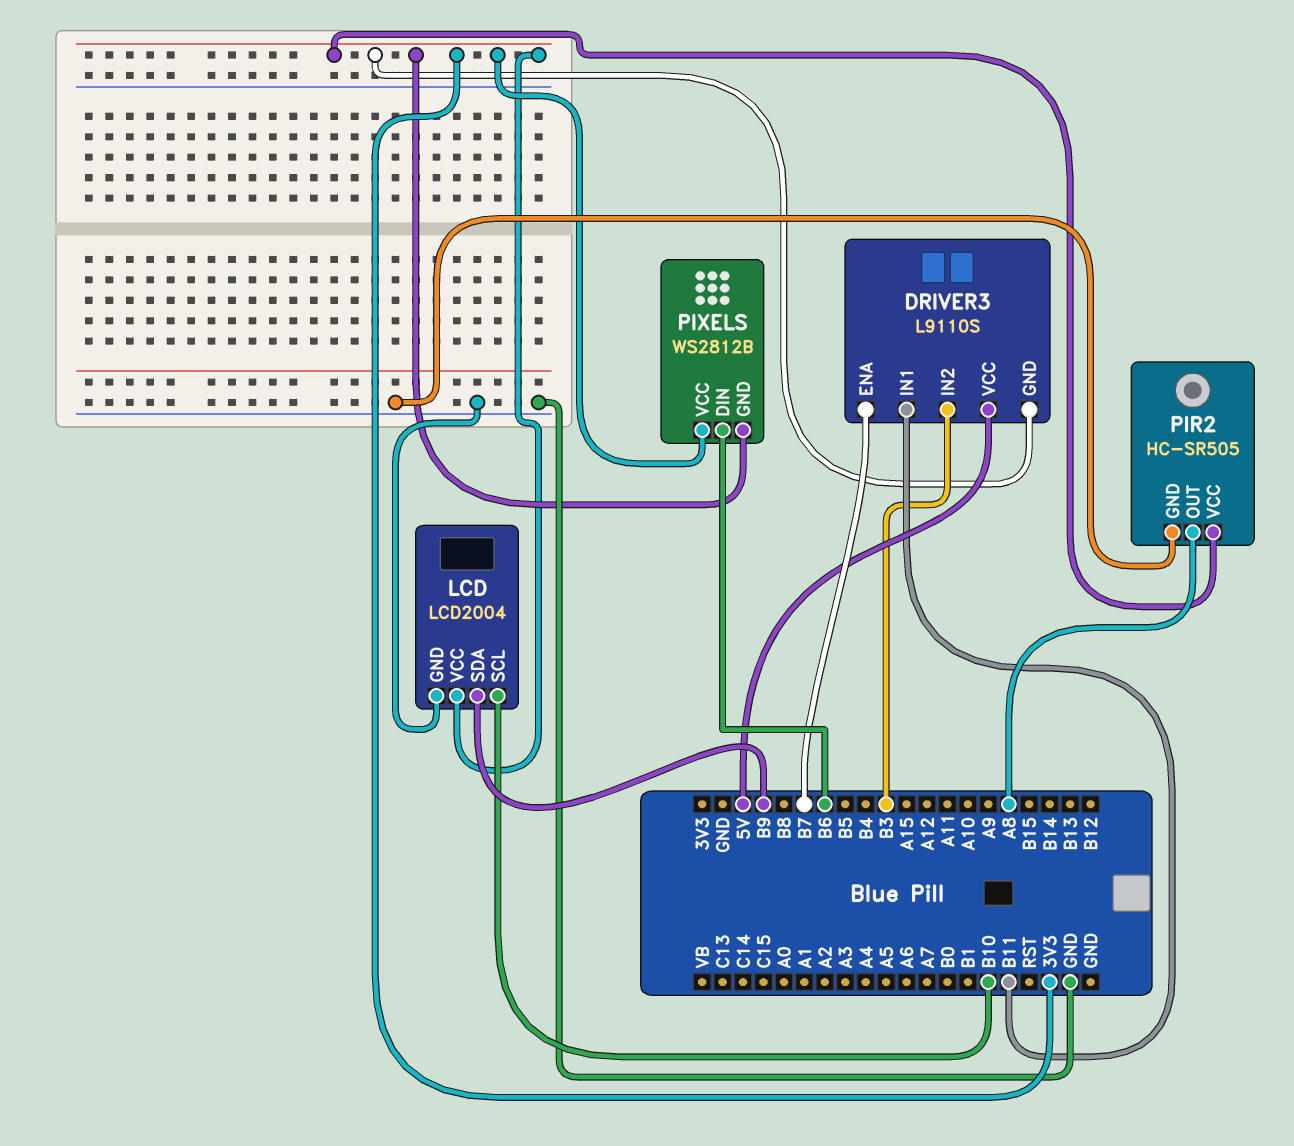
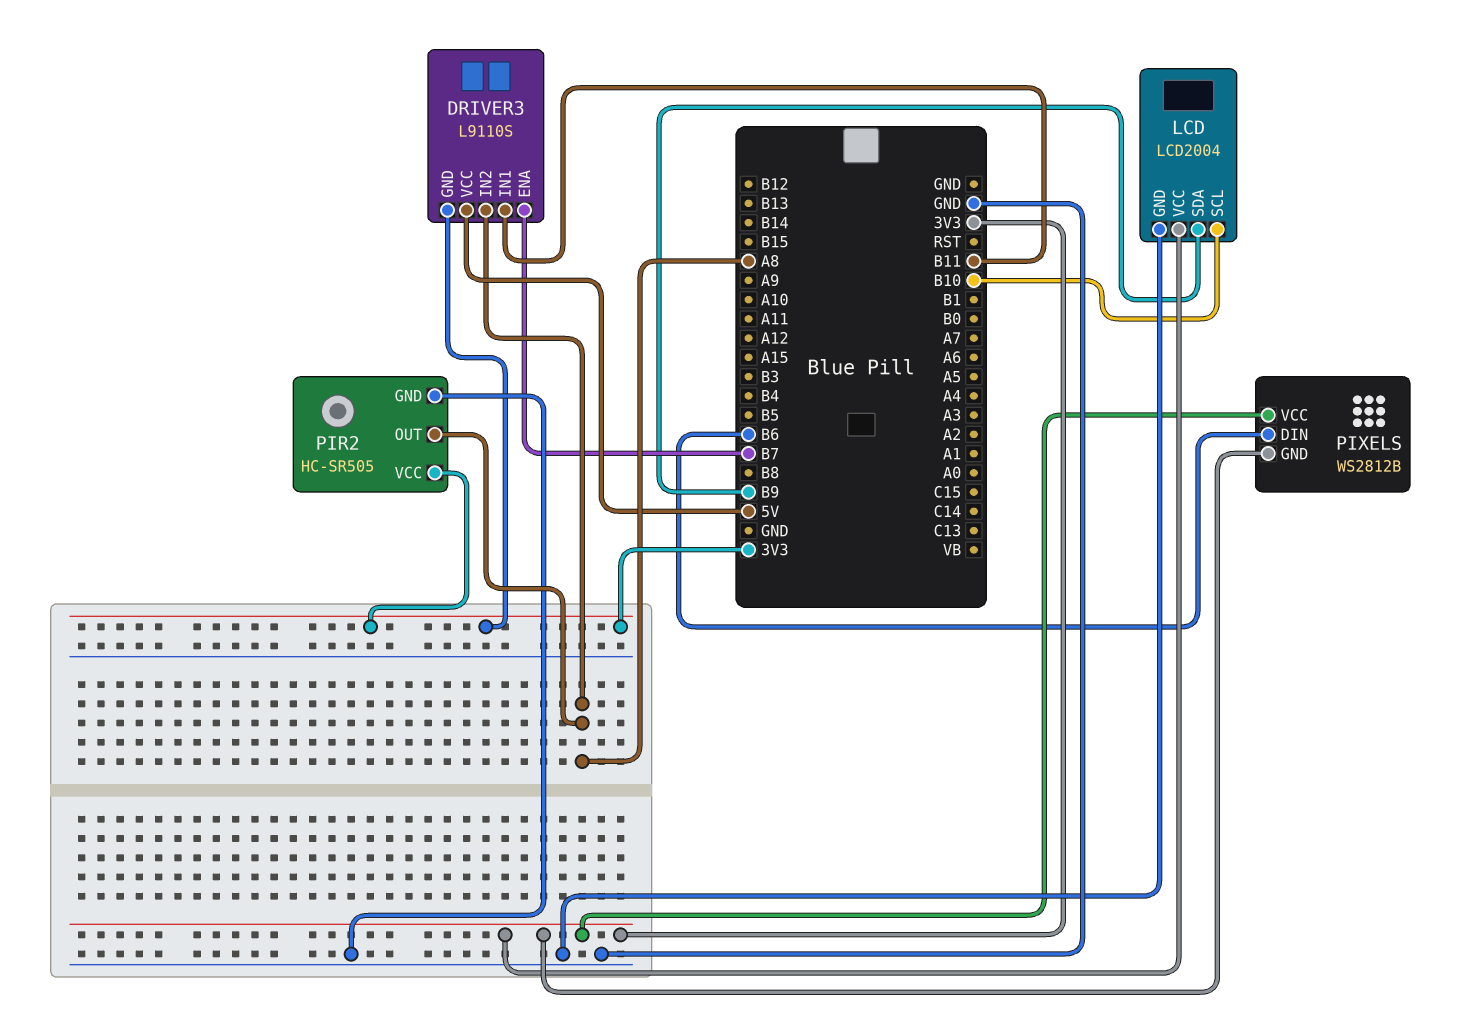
DRIVER3 pin IN2: B3 -> A8

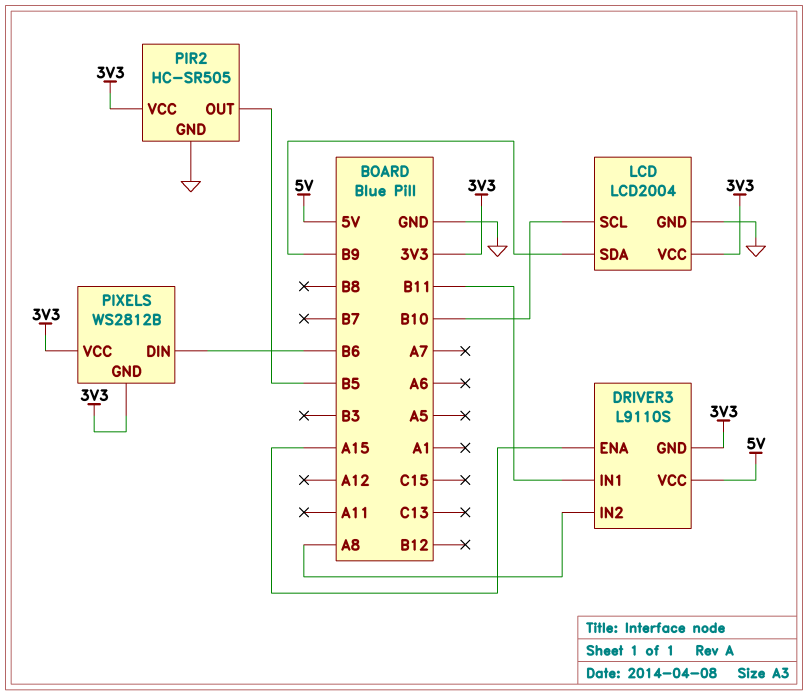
DRIVER3 pin ENA: B7 -> A15
PIR2 pin OUT: A8 -> B5

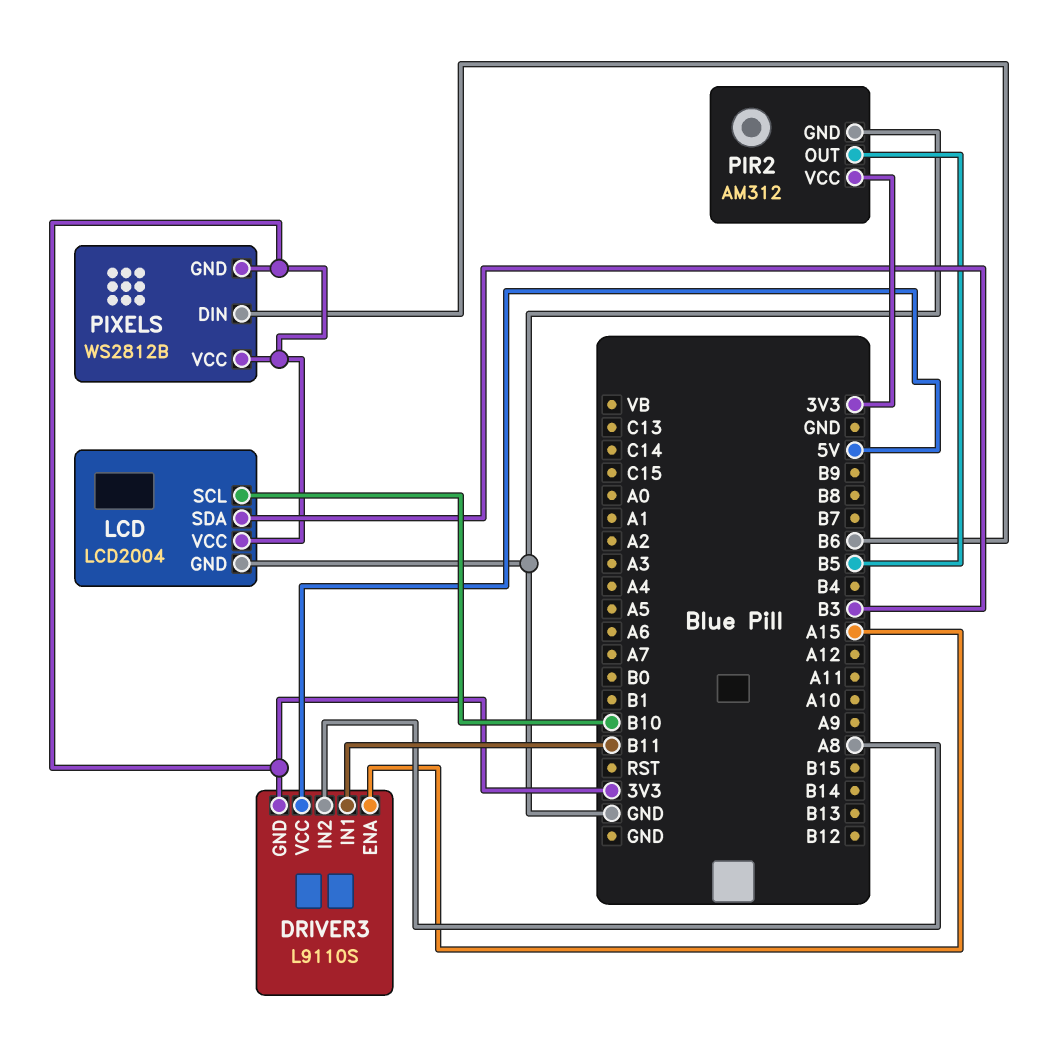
LCD pin SDA: B9 -> B3
PIR2: HC-SR505 -> AM312

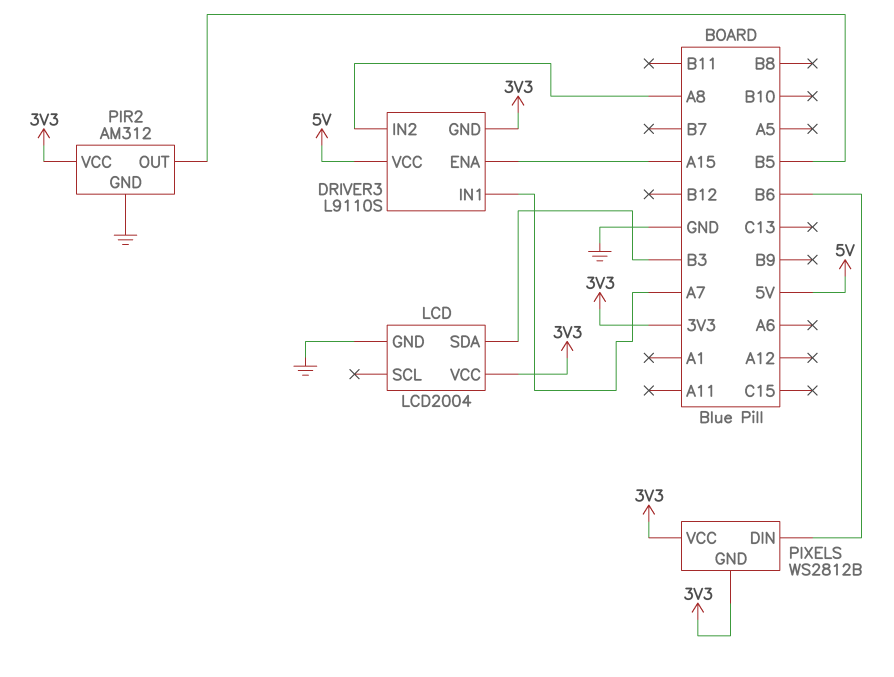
DRIVER3 pin IN1: B11 -> A7
LCD pin SCL: B10 -> none

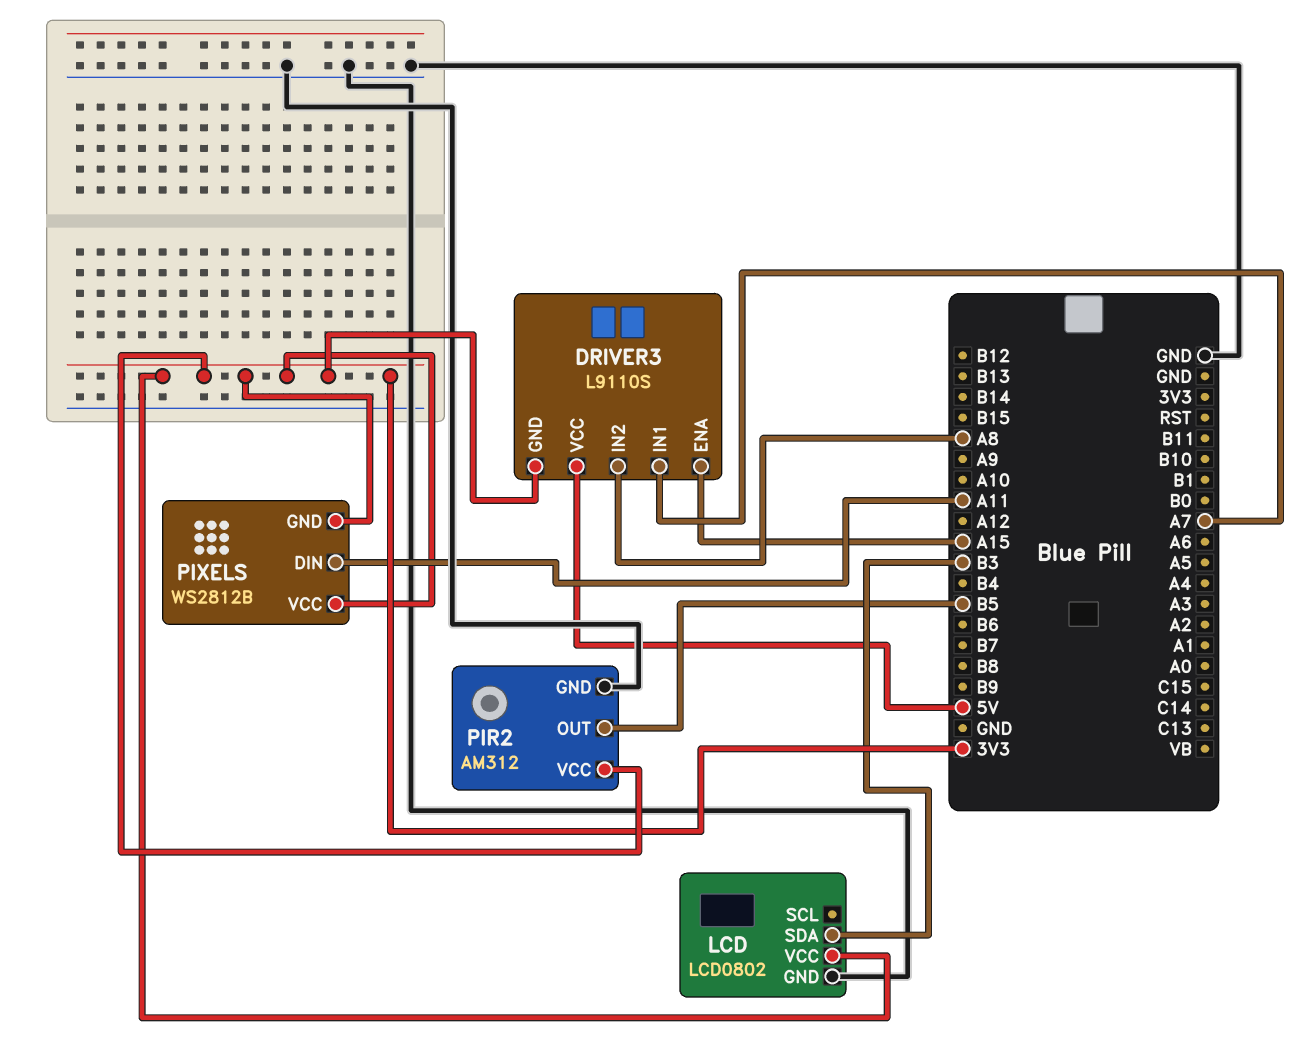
LCD: LCD2004 -> LCD0802
PIXELS pin DIN: B6 -> A11

